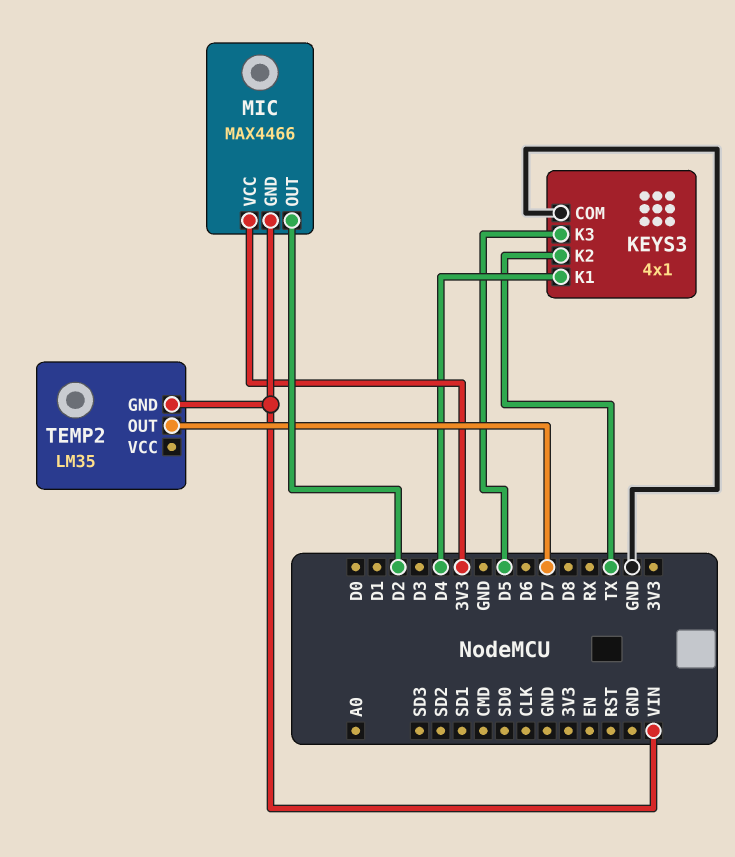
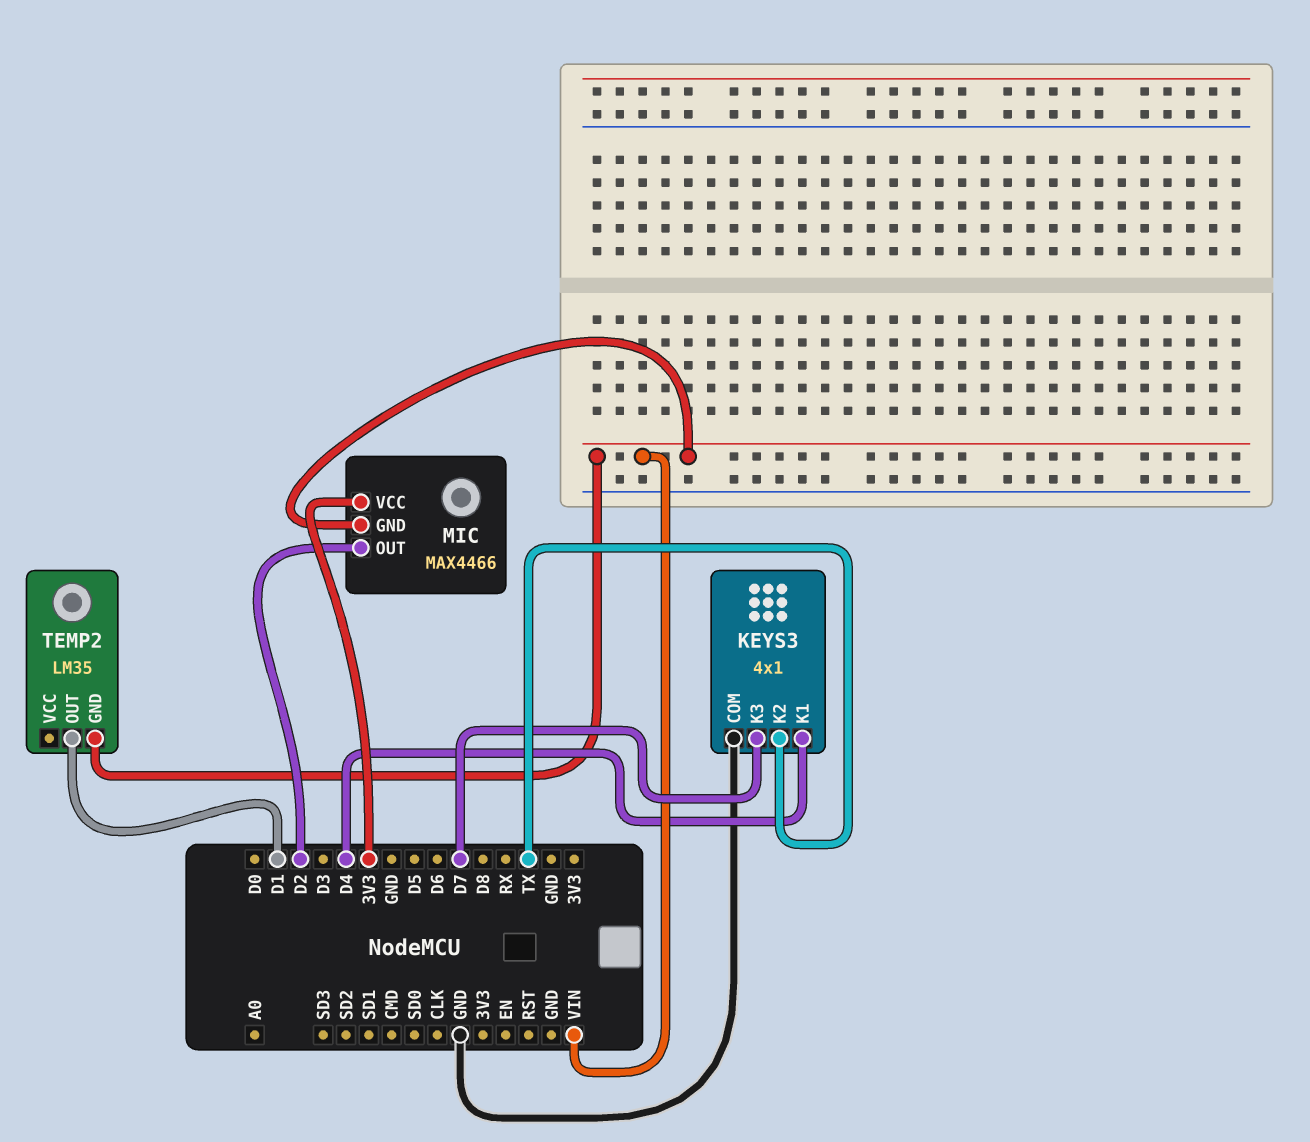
KEYS3 pin K3: D5 -> D7
TEMP2 pin OUT: D7 -> D1

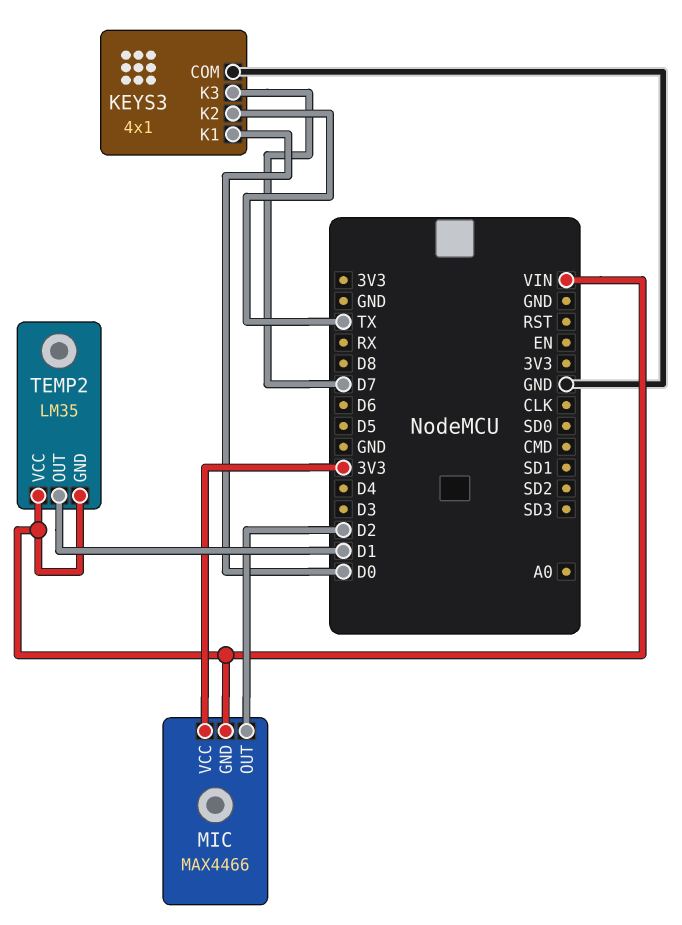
KEYS3 pin K1: D4 -> D0
TEMP2 pin VCC: none -> VIN

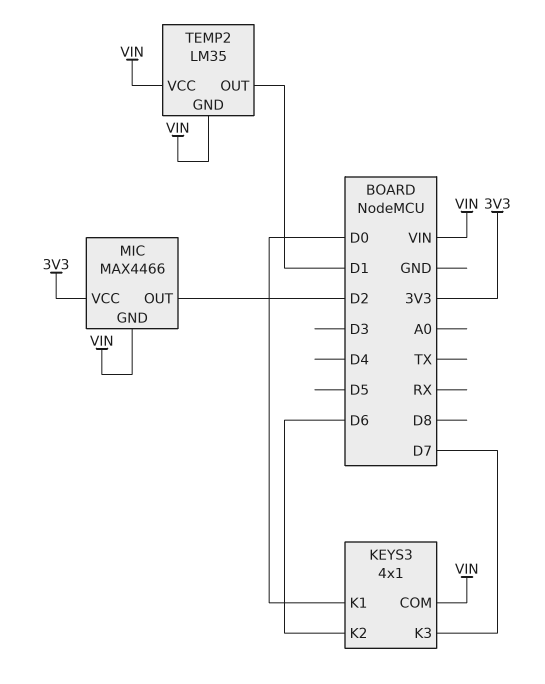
KEYS3 pin COM: GND -> VIN
KEYS3 pin K2: TX -> D6

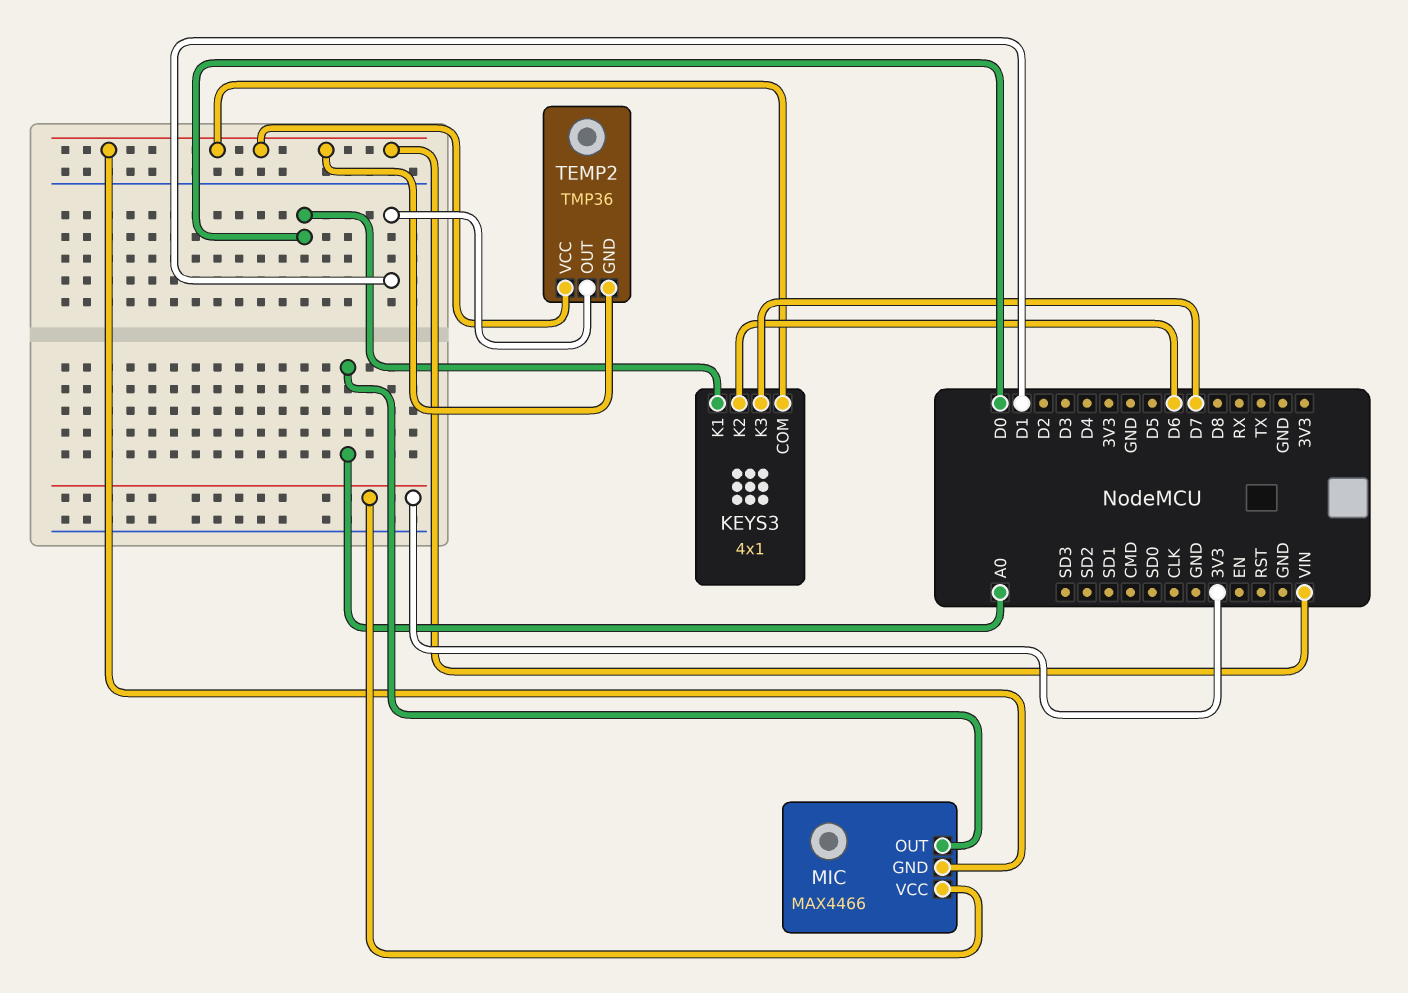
MIC pin OUT: D2 -> A0
TEMP2: LM35 -> TMP36

